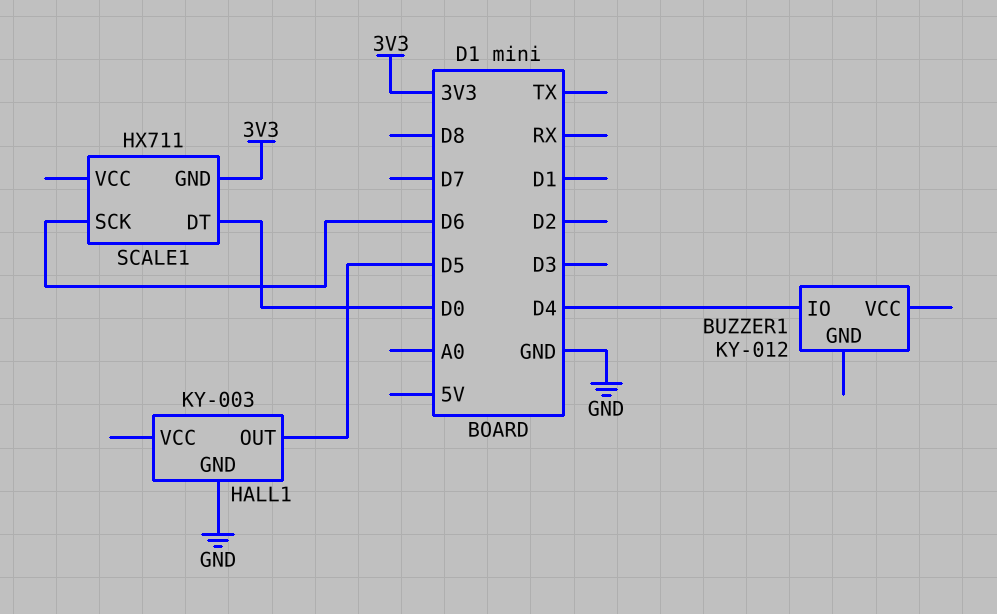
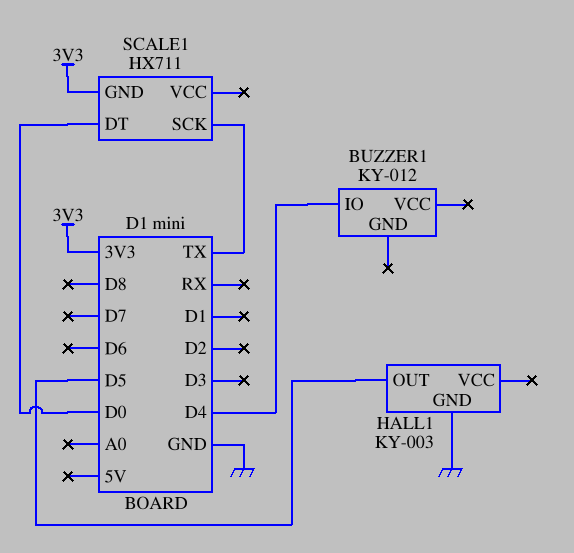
SCALE1 pin SCK: D6 -> TX

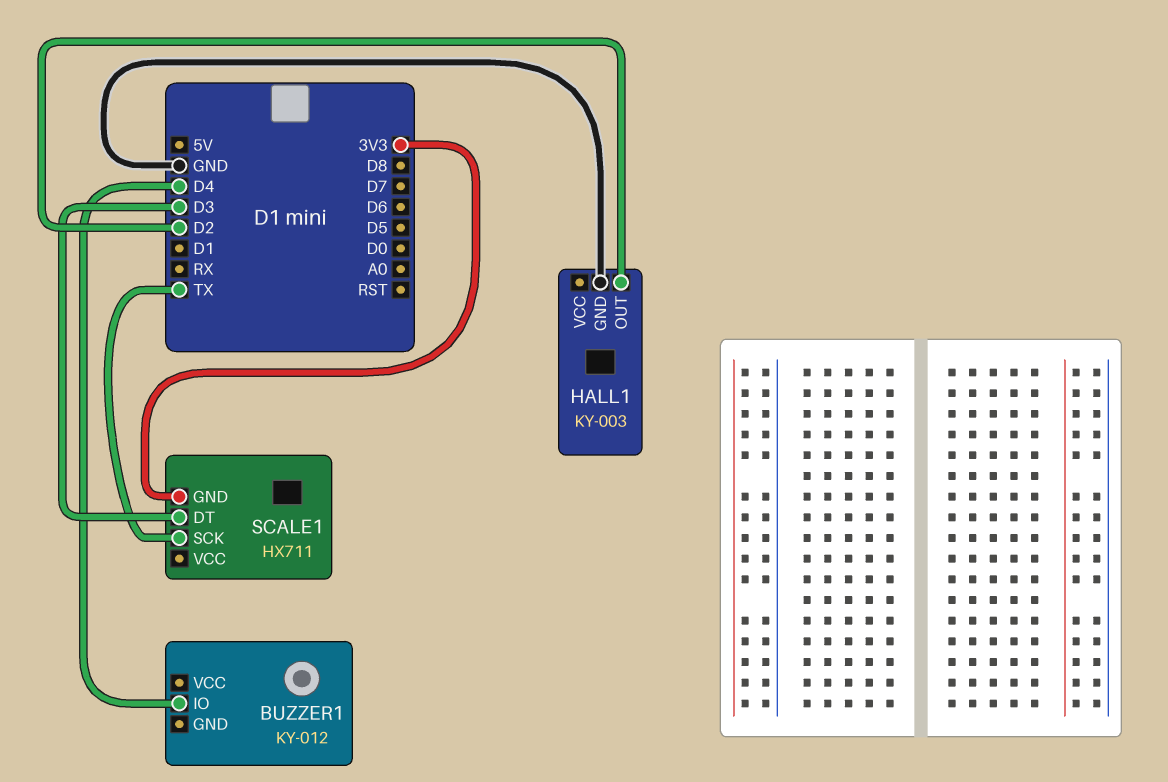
HALL1 pin OUT: D5 -> D2
SCALE1 pin DT: D0 -> D3

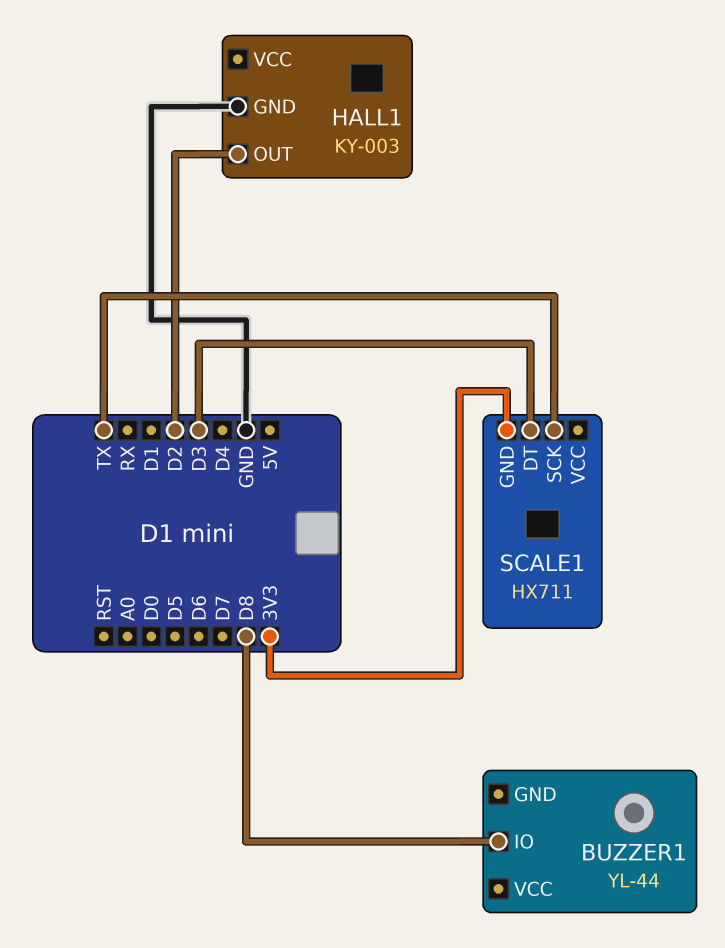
BUZZER1: KY-012 -> YL-44
BUZZER1 pin IO: D4 -> D8

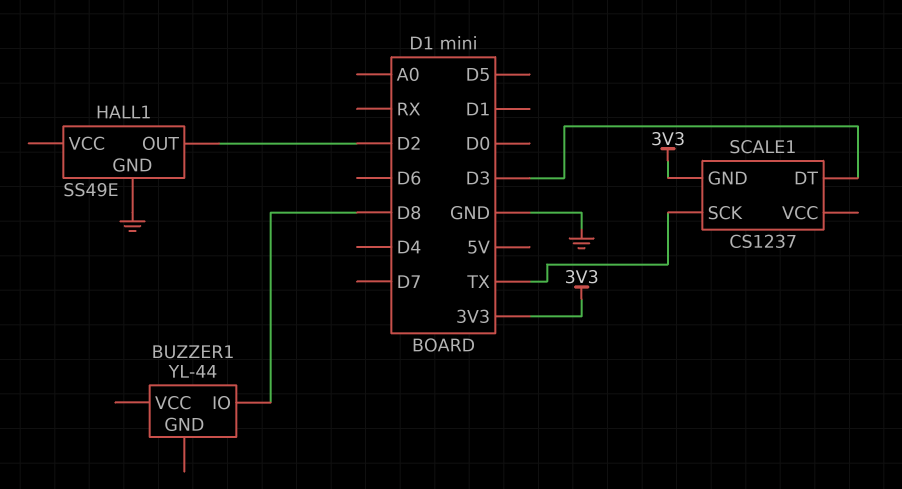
HALL1: KY-003 -> SS49E
SCALE1: HX711 -> CS1237

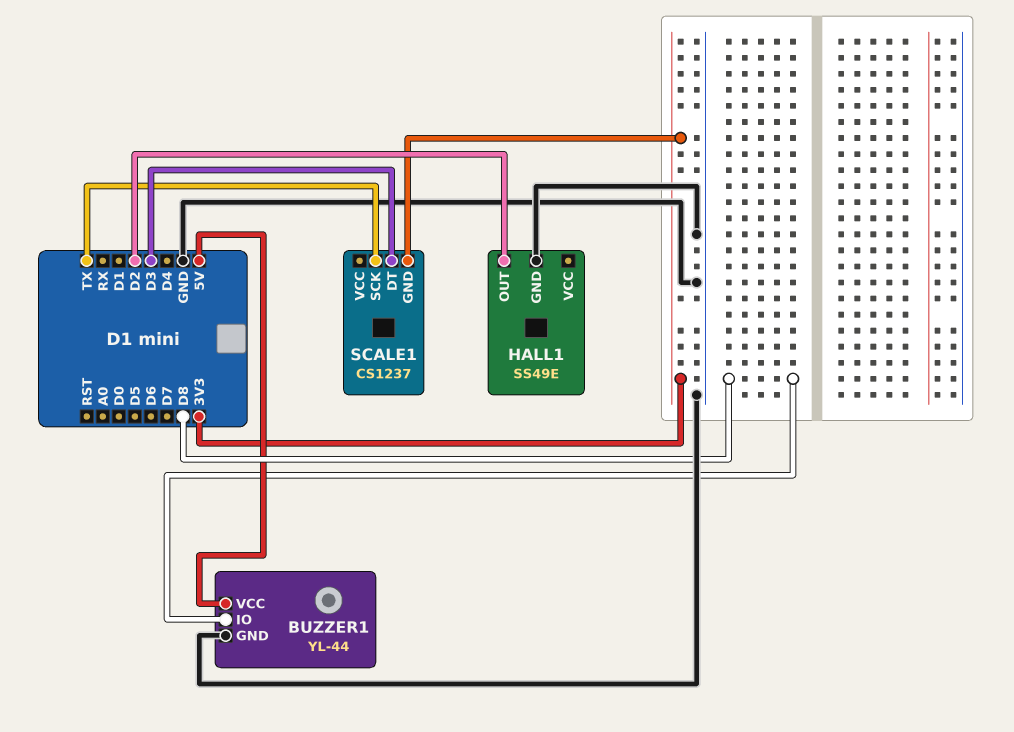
BUZZER1 pin GND: none -> GND
BUZZER1 pin VCC: none -> 5V

